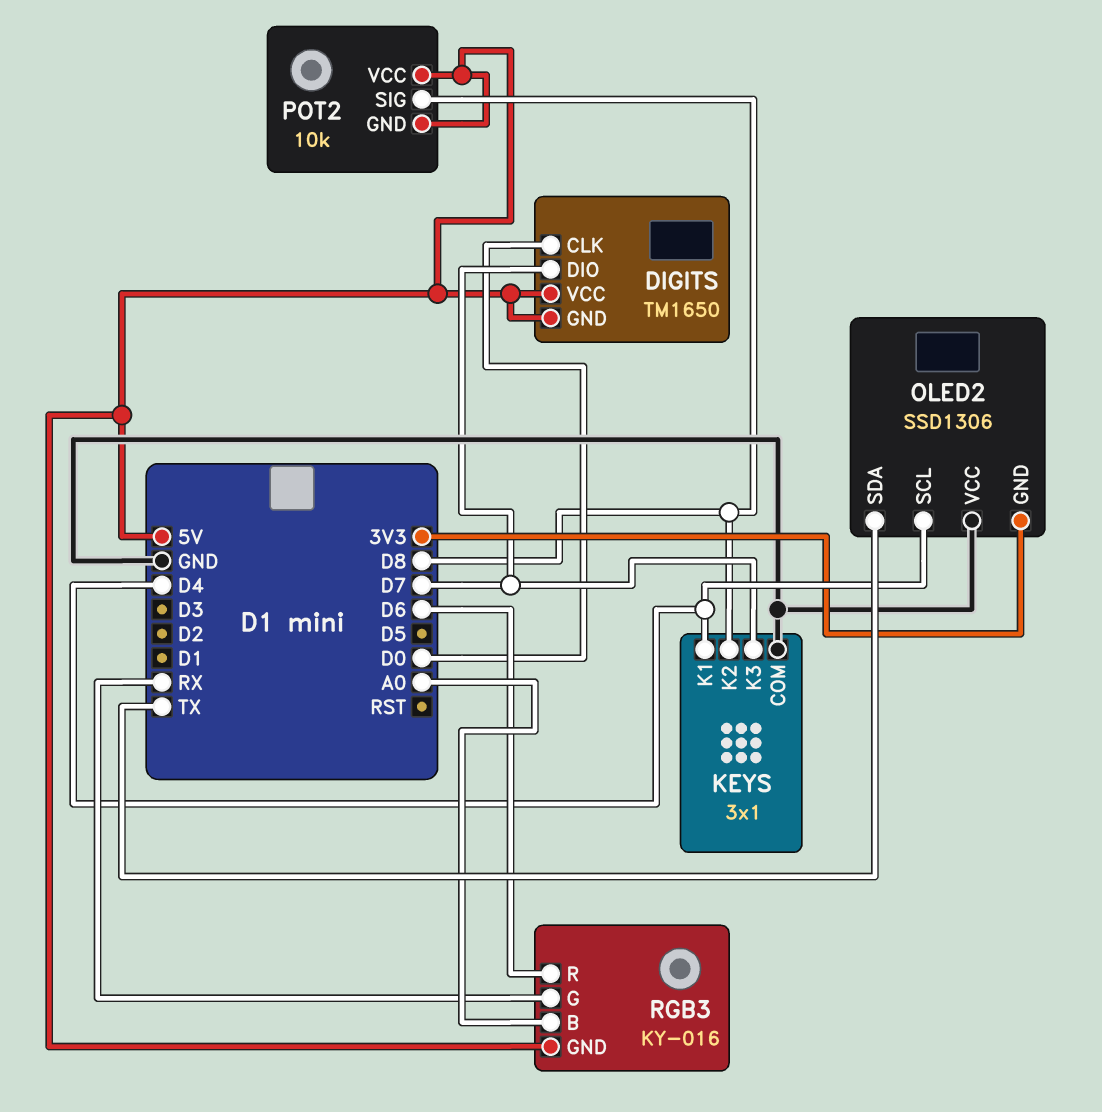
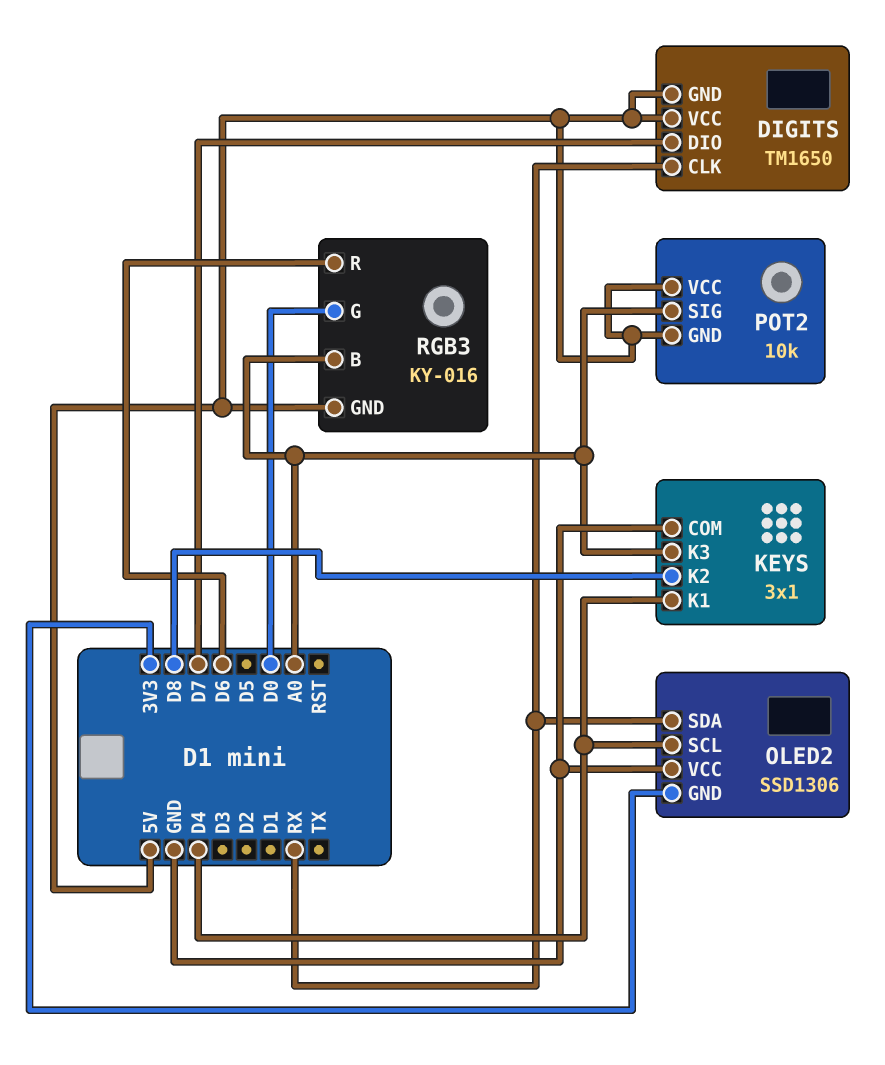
DIGITS pin CLK: D0 -> RX
KEYS pin K3: D7 -> A0
OLED2 pin SDA: TX -> RX
POT2 pin SIG: D8 -> A0
RGB3 pin G: RX -> D0

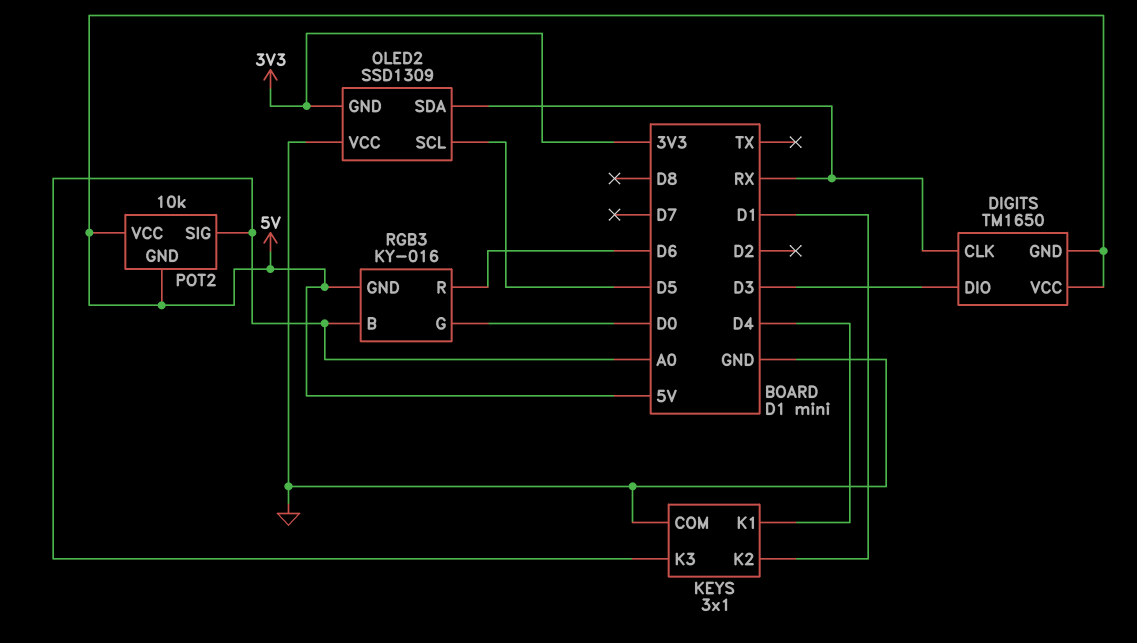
DIGITS pin DIO: D7 -> D3
KEYS pin K2: D8 -> D1
OLED2: SSD1306 -> SSD1309
OLED2 pin SCL: D4 -> D5

